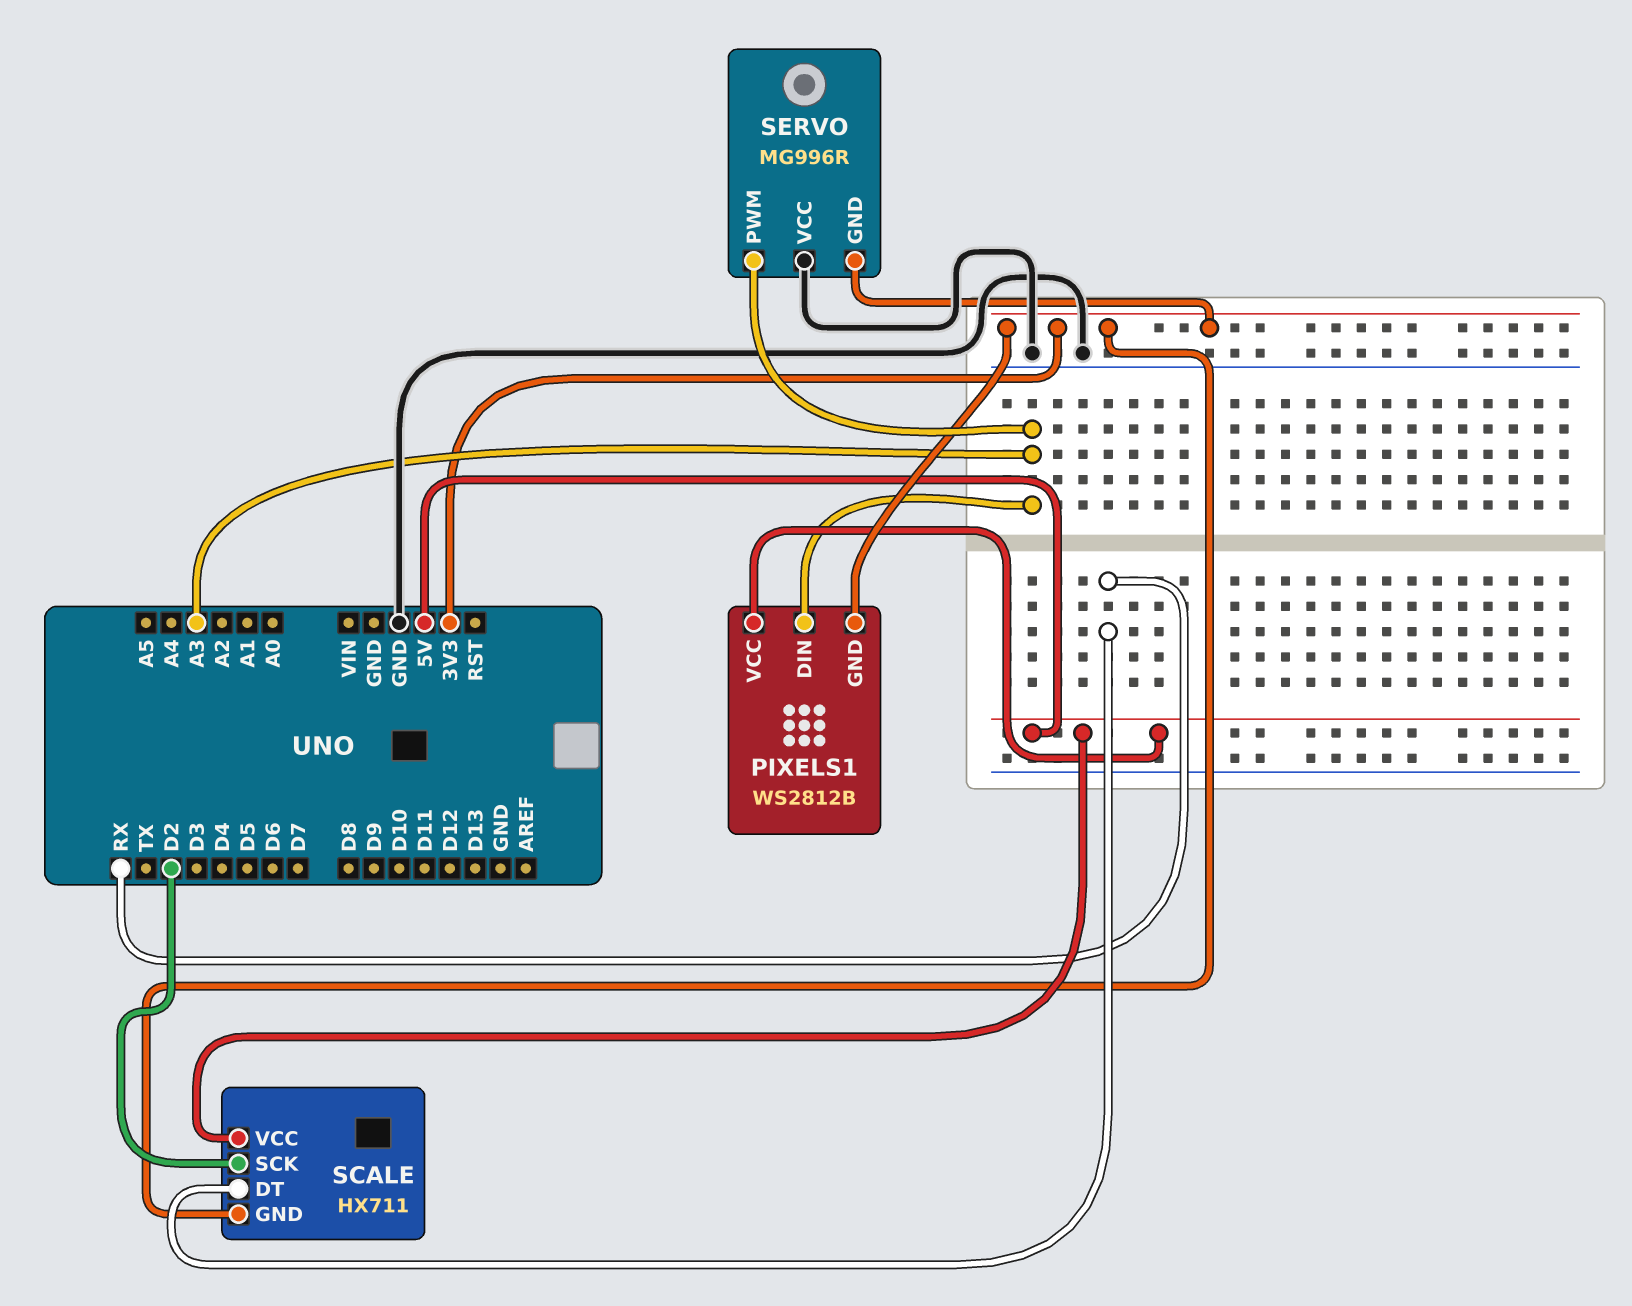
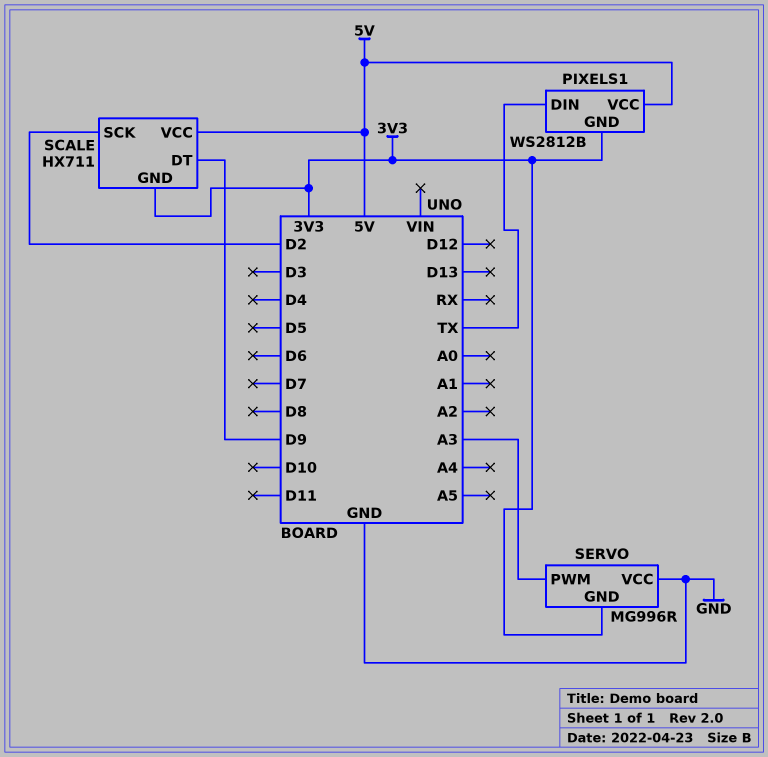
PIXELS1 pin DIN: A3 -> TX
SCALE pin DT: RX -> D9

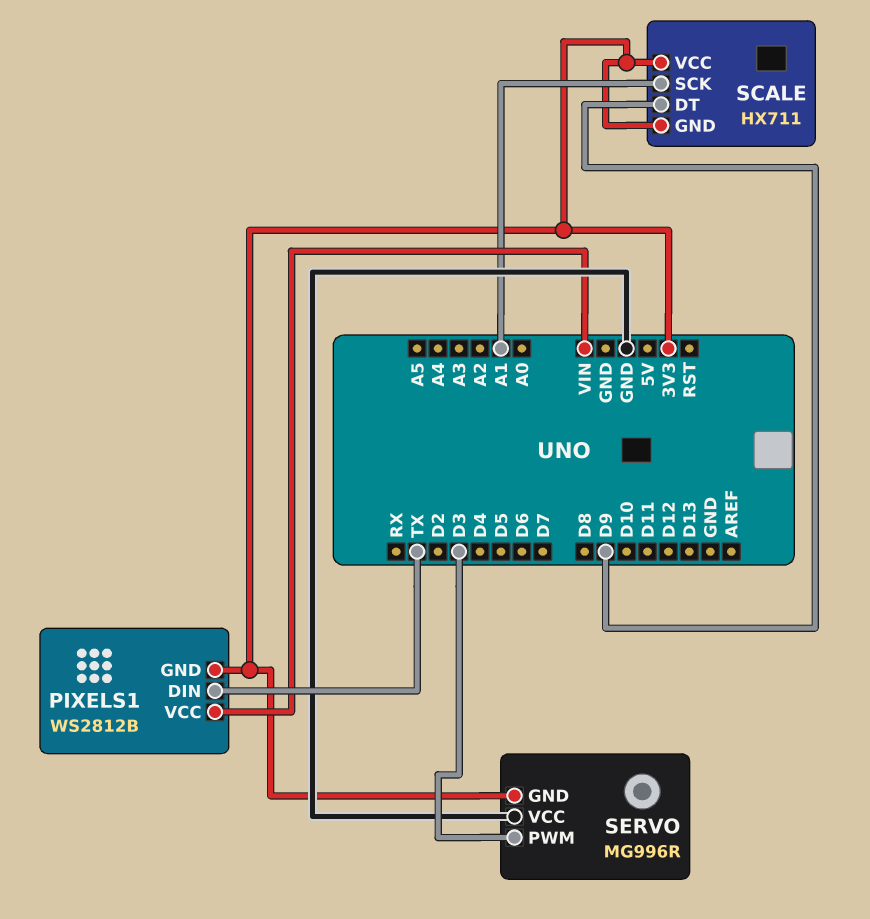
PIXELS1 pin VCC: 5V -> VIN
SCALE pin SCK: D2 -> A1
SCALE pin VCC: 5V -> 3V3
SERVO pin PWM: A3 -> D3

